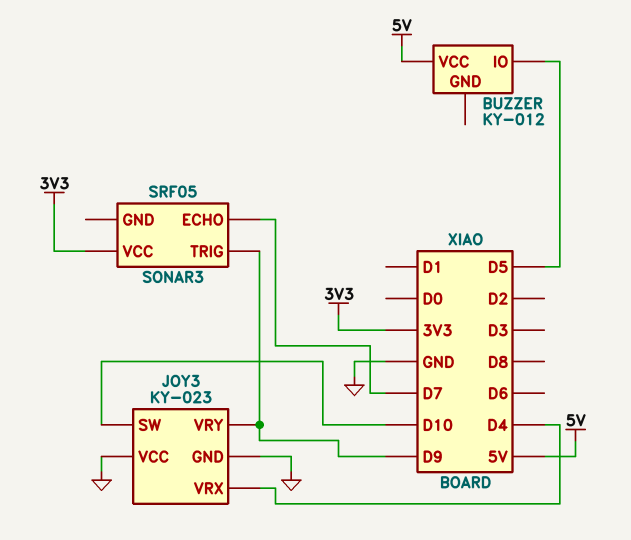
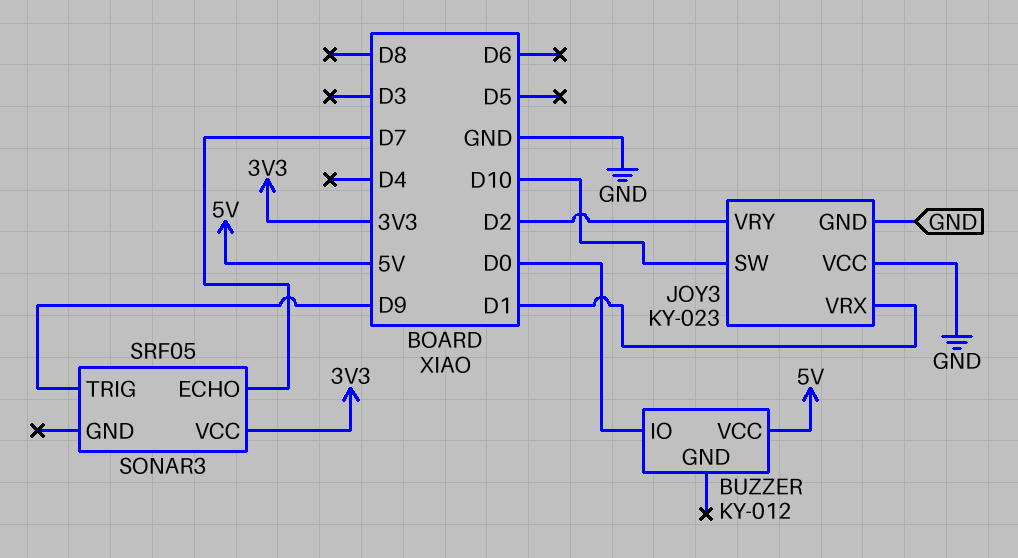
BUZZER pin IO: D5 -> D0
JOY3 pin VRX: D4 -> D1
JOY3 pin VRY: D9 -> D2

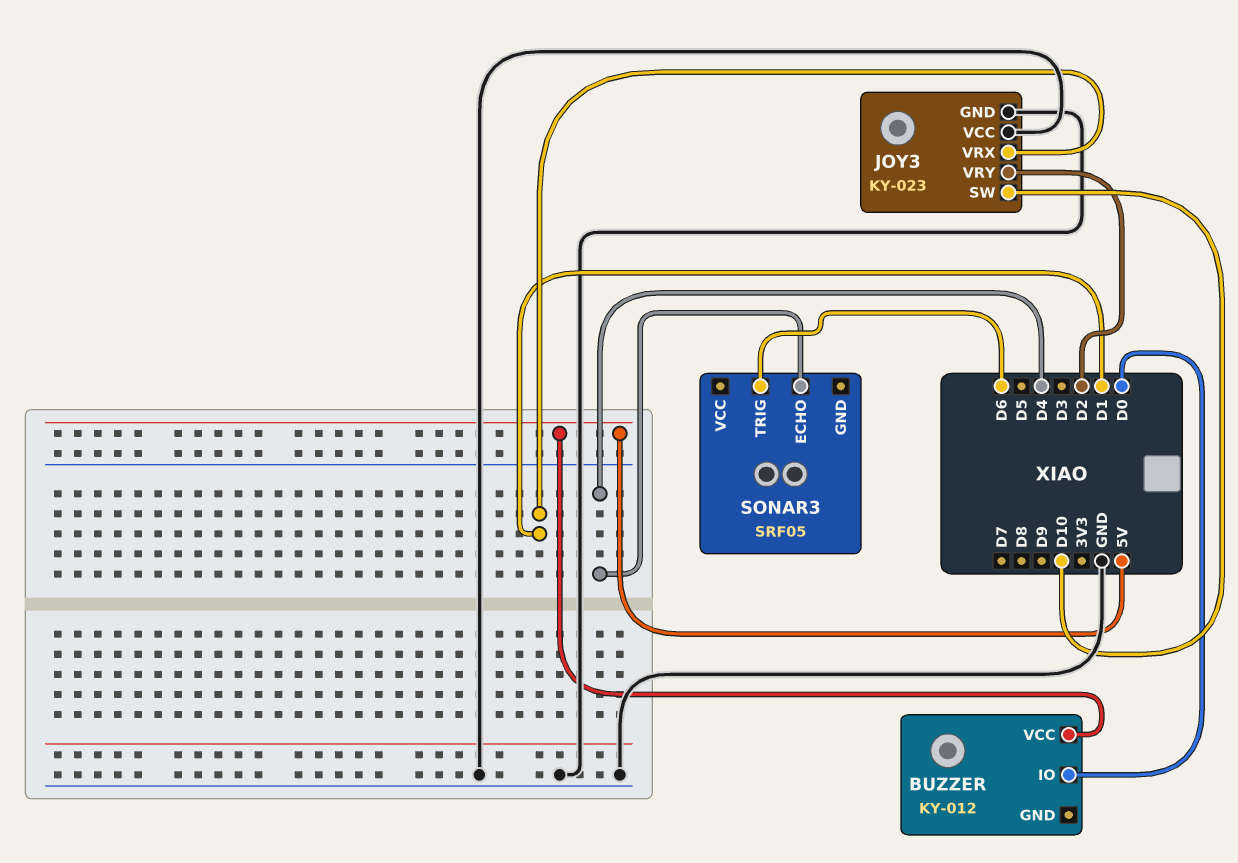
SONAR3 pin ECHO: D7 -> D4
SONAR3 pin TRIG: D9 -> D6
SONAR3 pin VCC: 3V3 -> none

